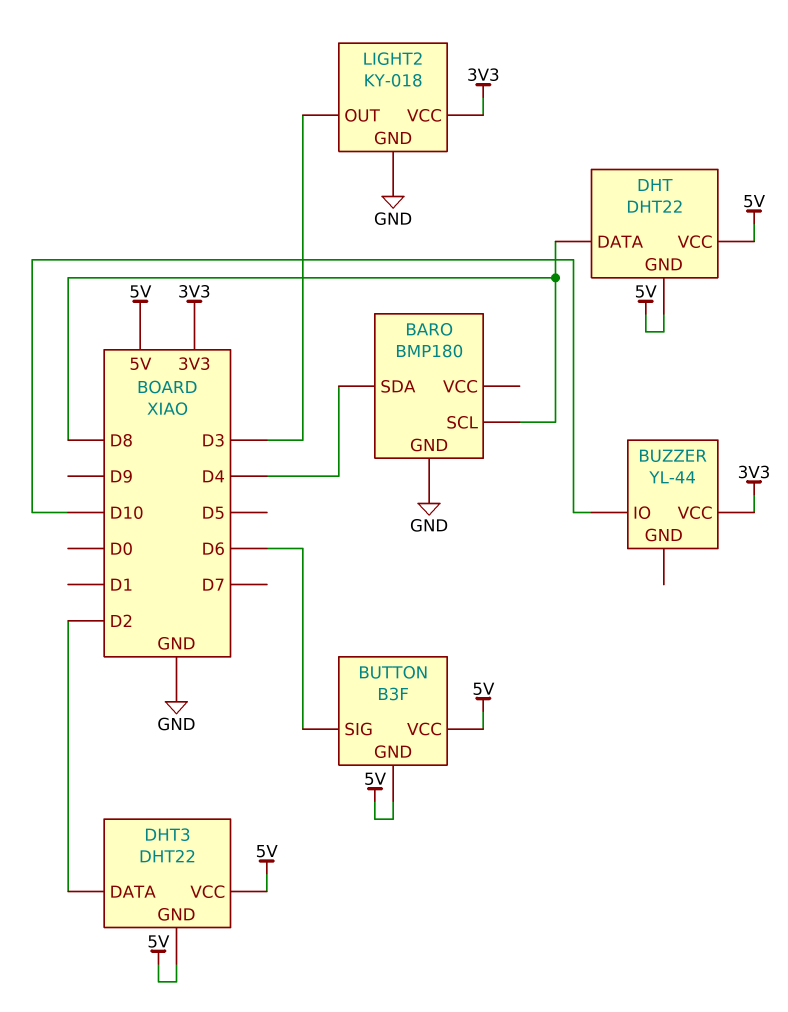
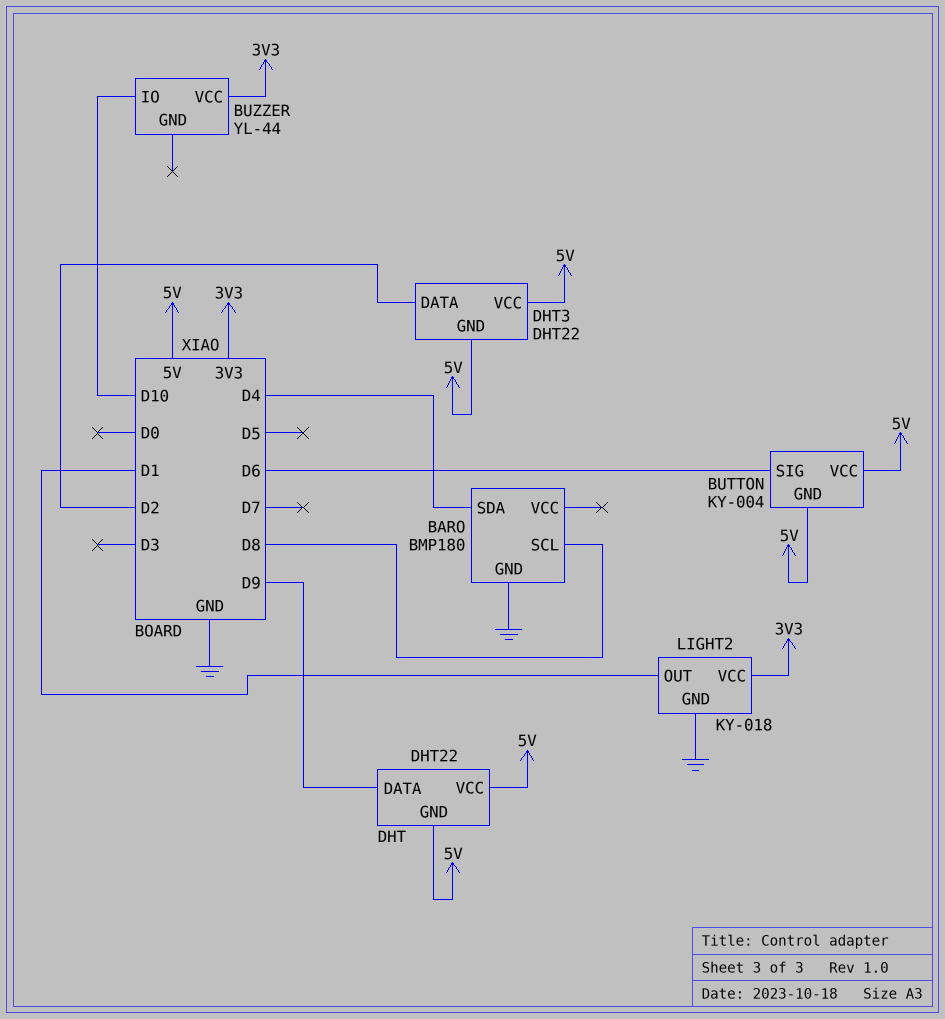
BUTTON: B3F -> KY-004
DHT pin DATA: D8 -> D9
LIGHT2 pin OUT: D3 -> D1

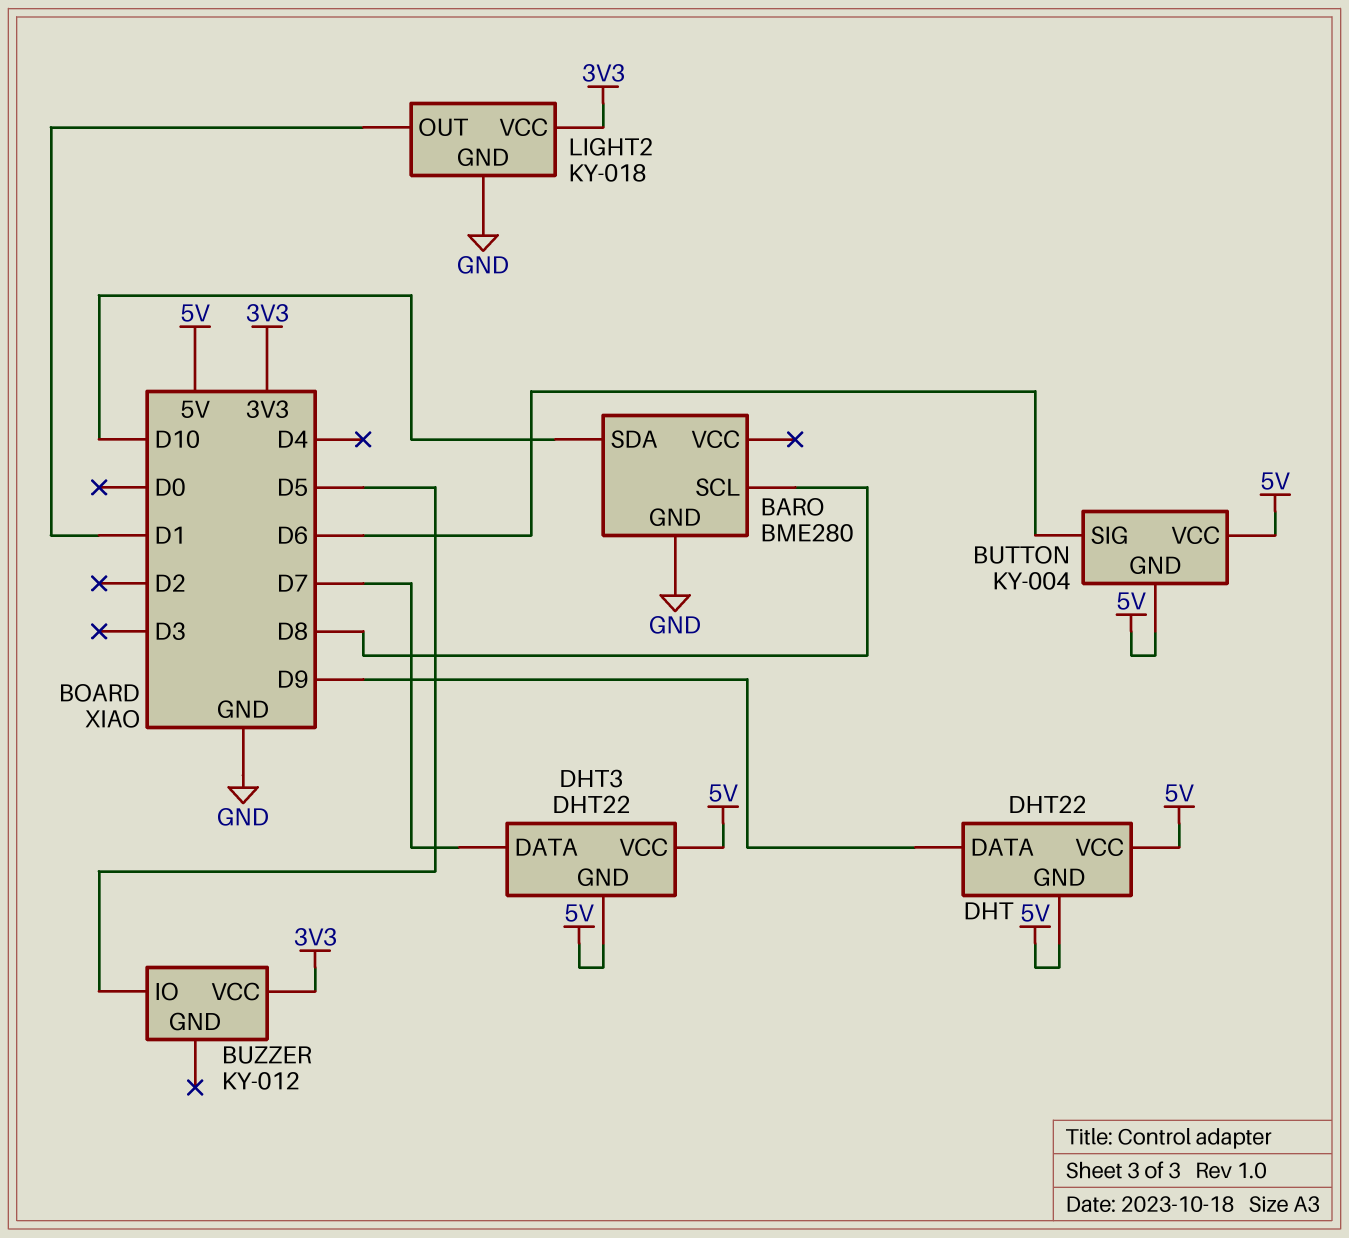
BARO: BMP180 -> BME280
BARO pin SDA: D4 -> D10
BUZZER: YL-44 -> KY-012
BUZZER pin IO: D10 -> D5
DHT3 pin DATA: D2 -> D7

